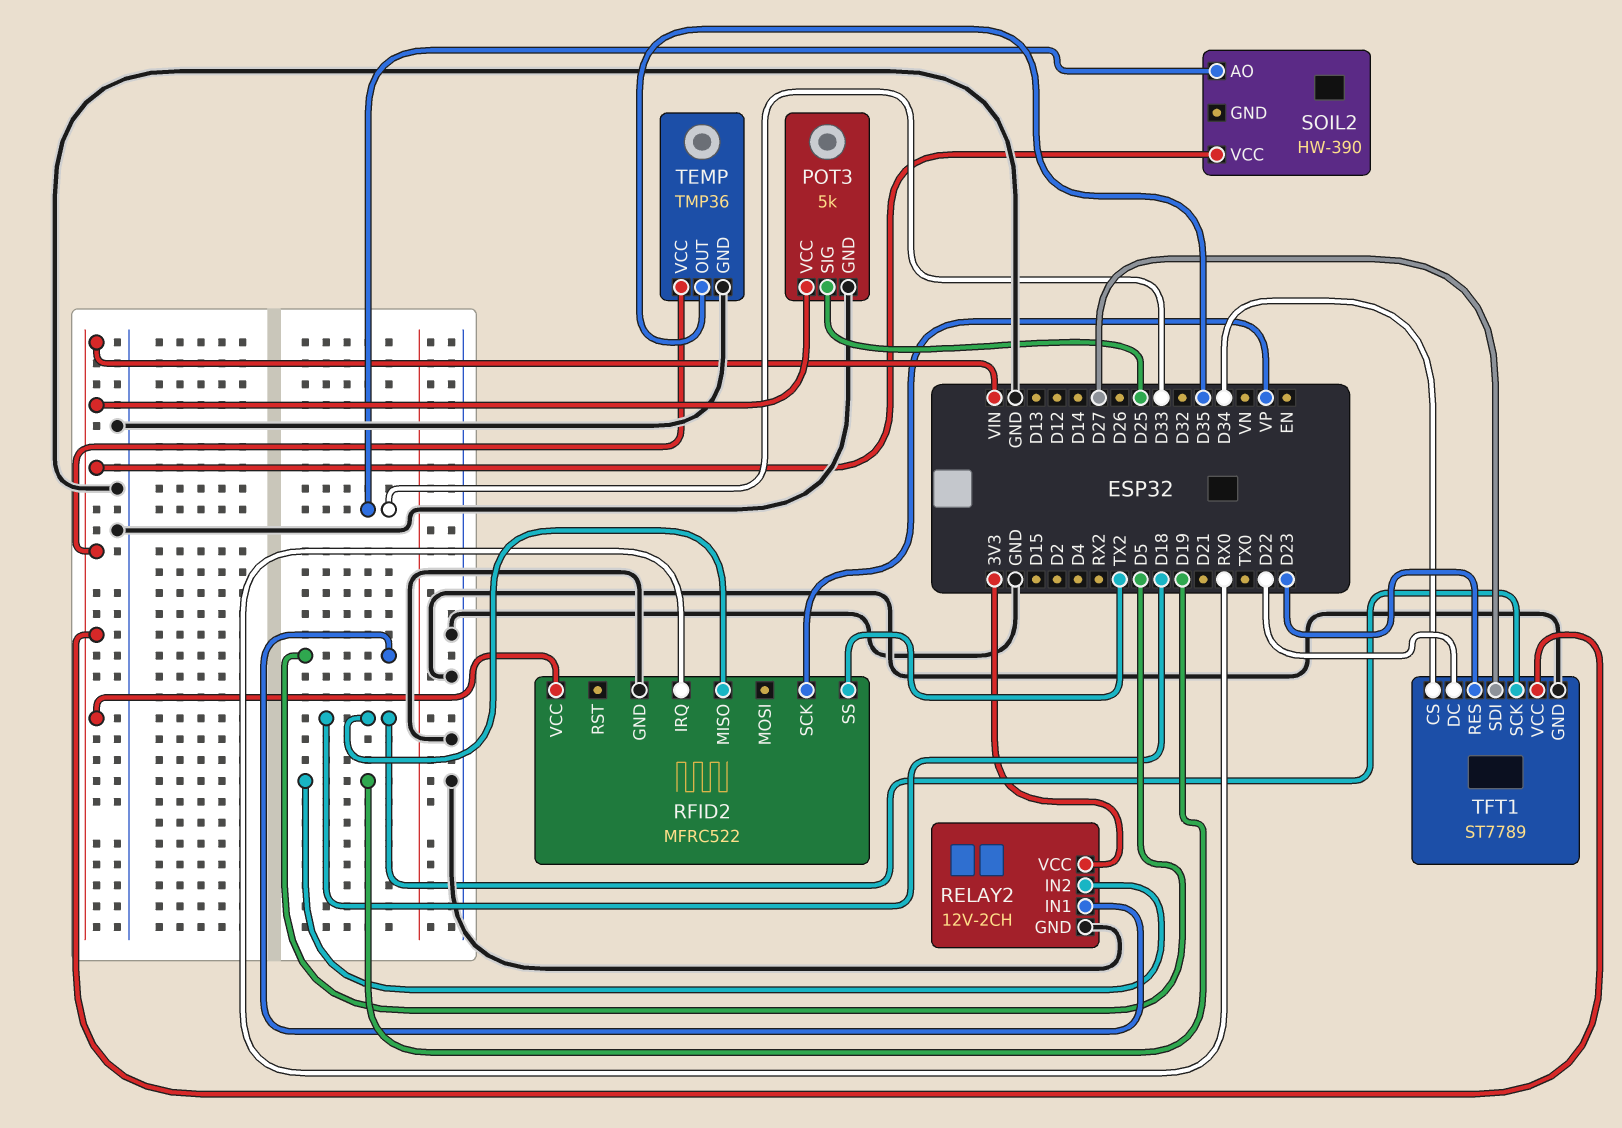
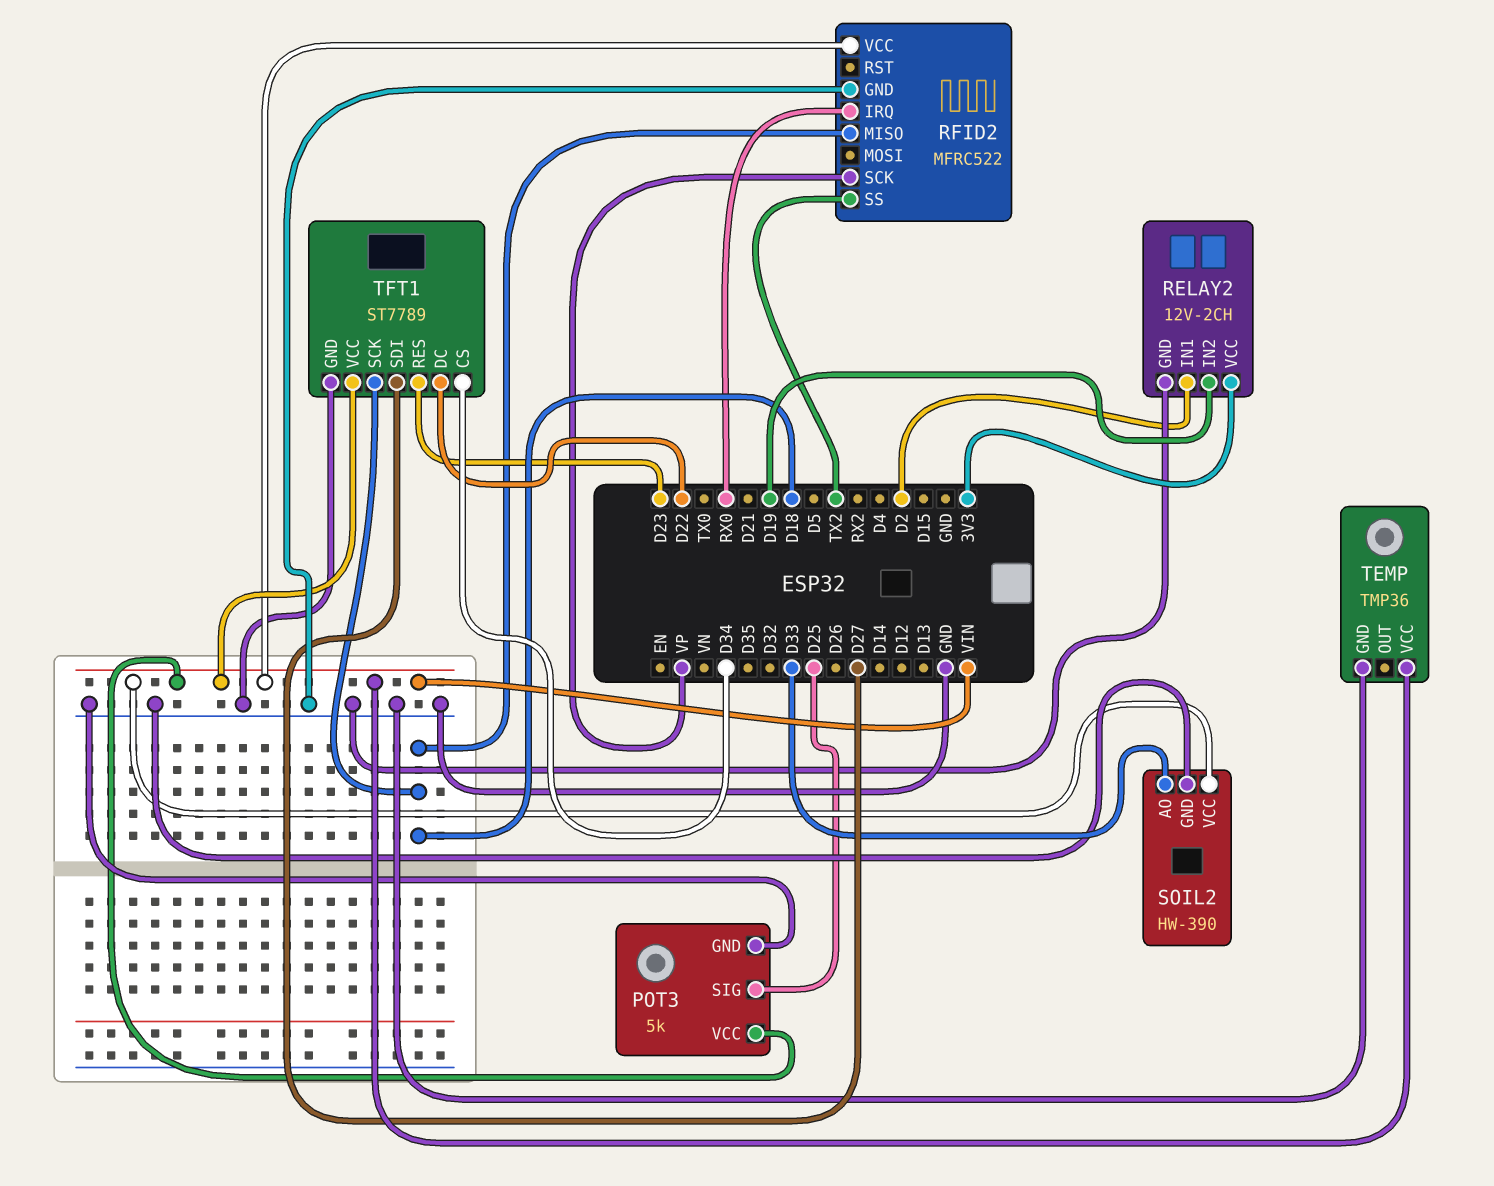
RELAY2 pin IN1: D5 -> D2
SOIL2 pin GND: none -> GND
TEMP pin OUT: D35 -> none

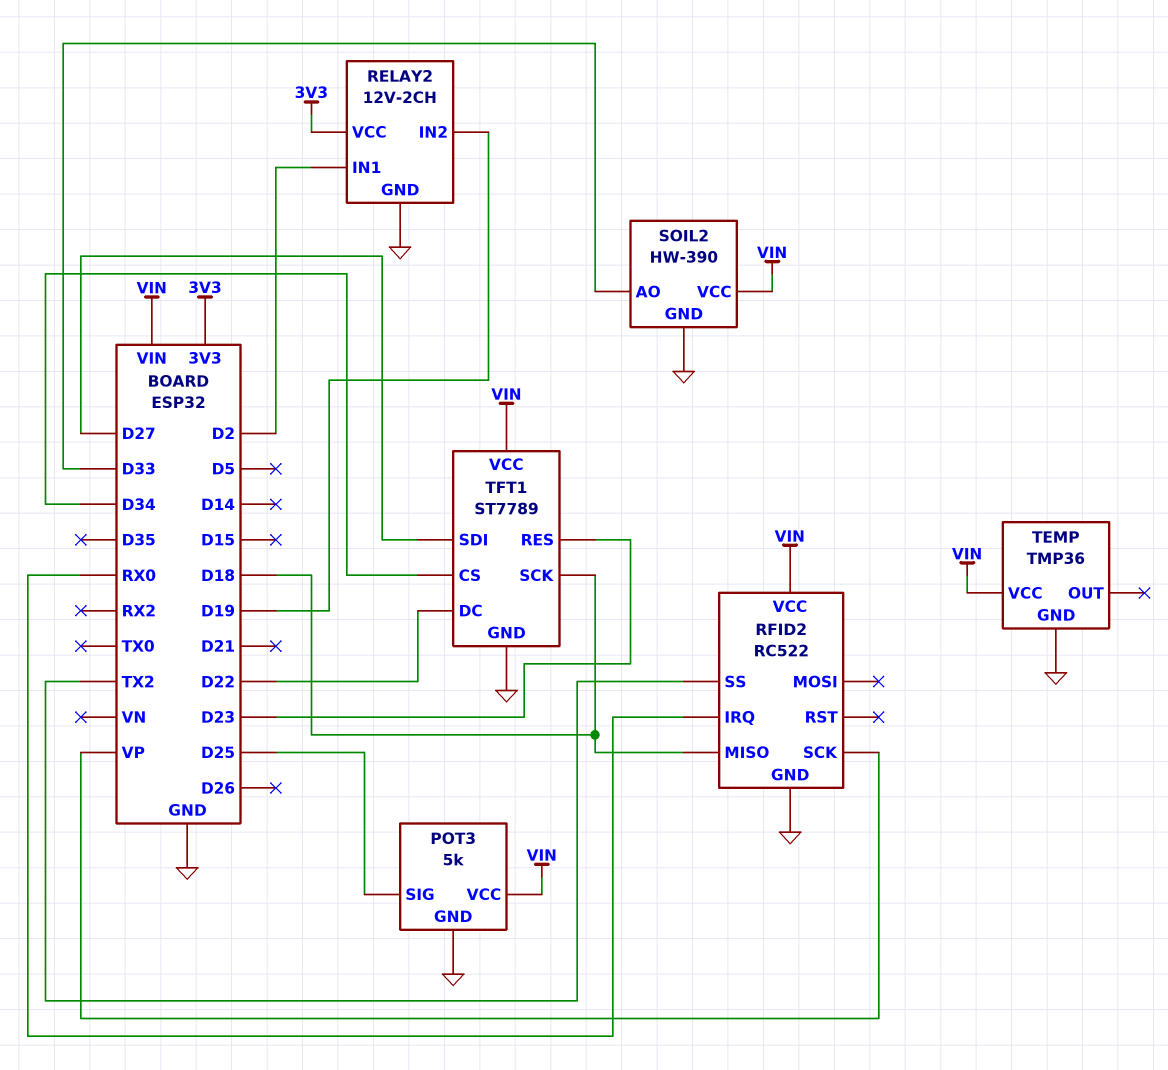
RFID2: MFRC522 -> RC522

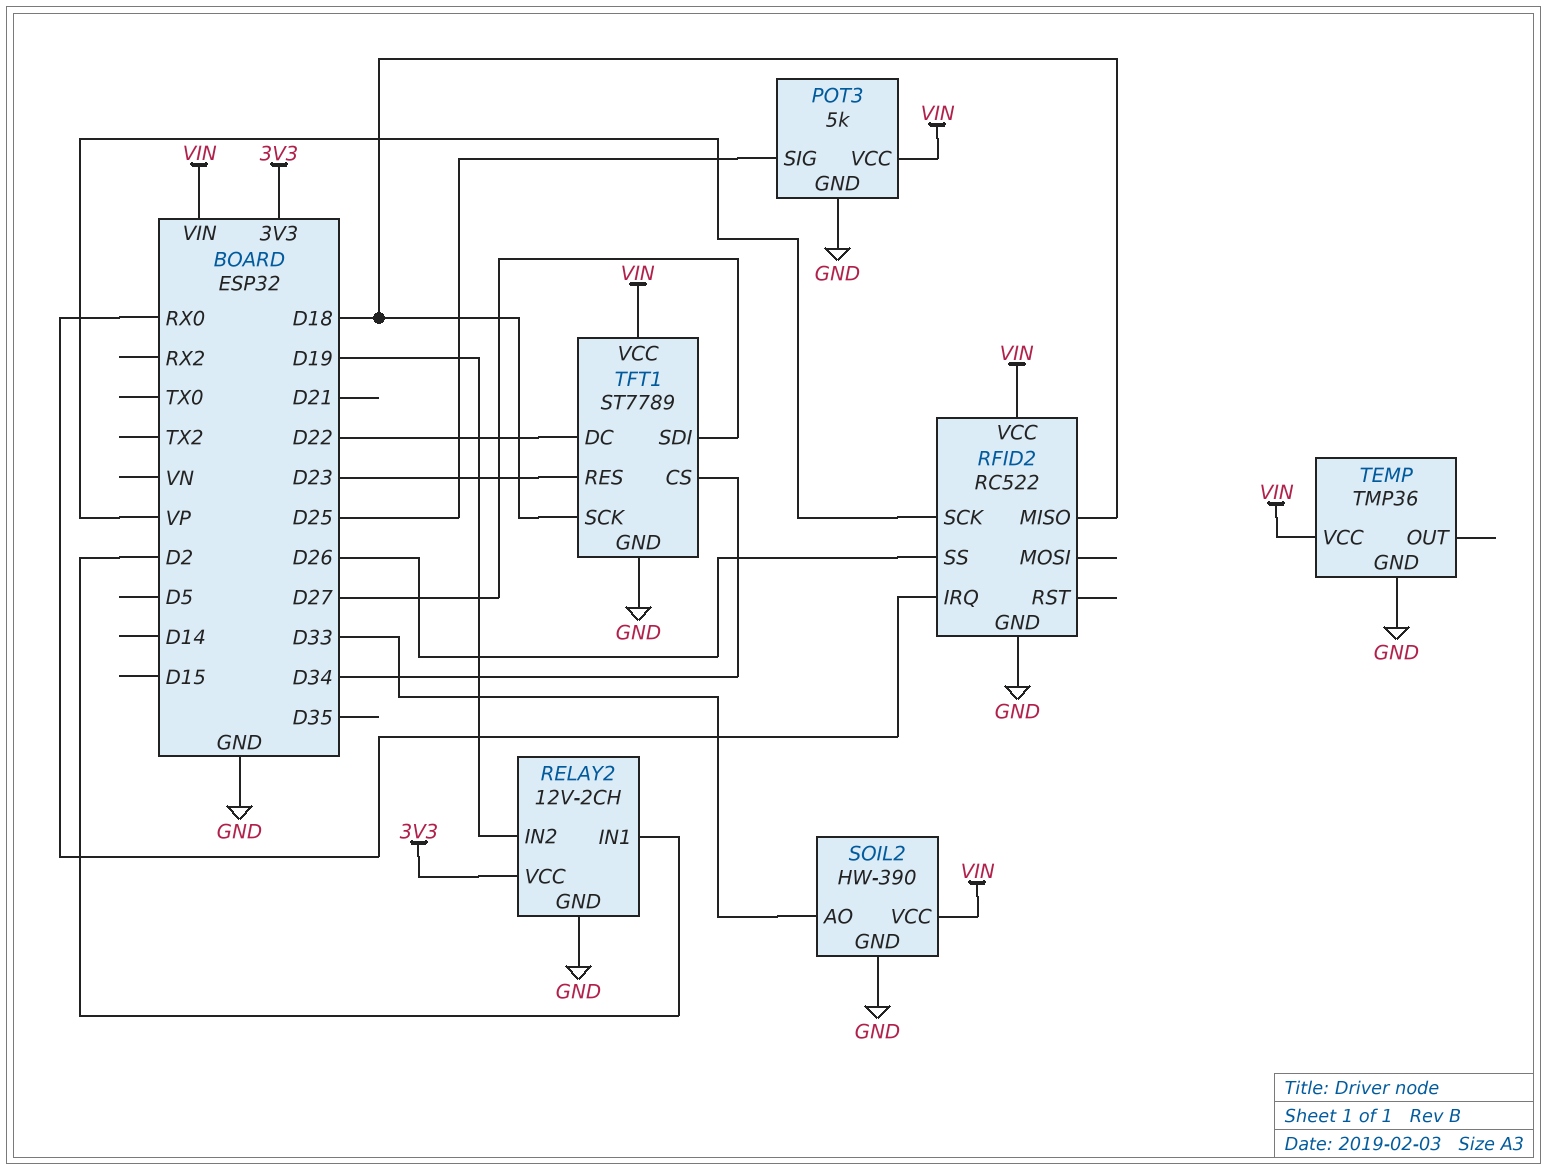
RFID2 pin SS: TX2 -> D26

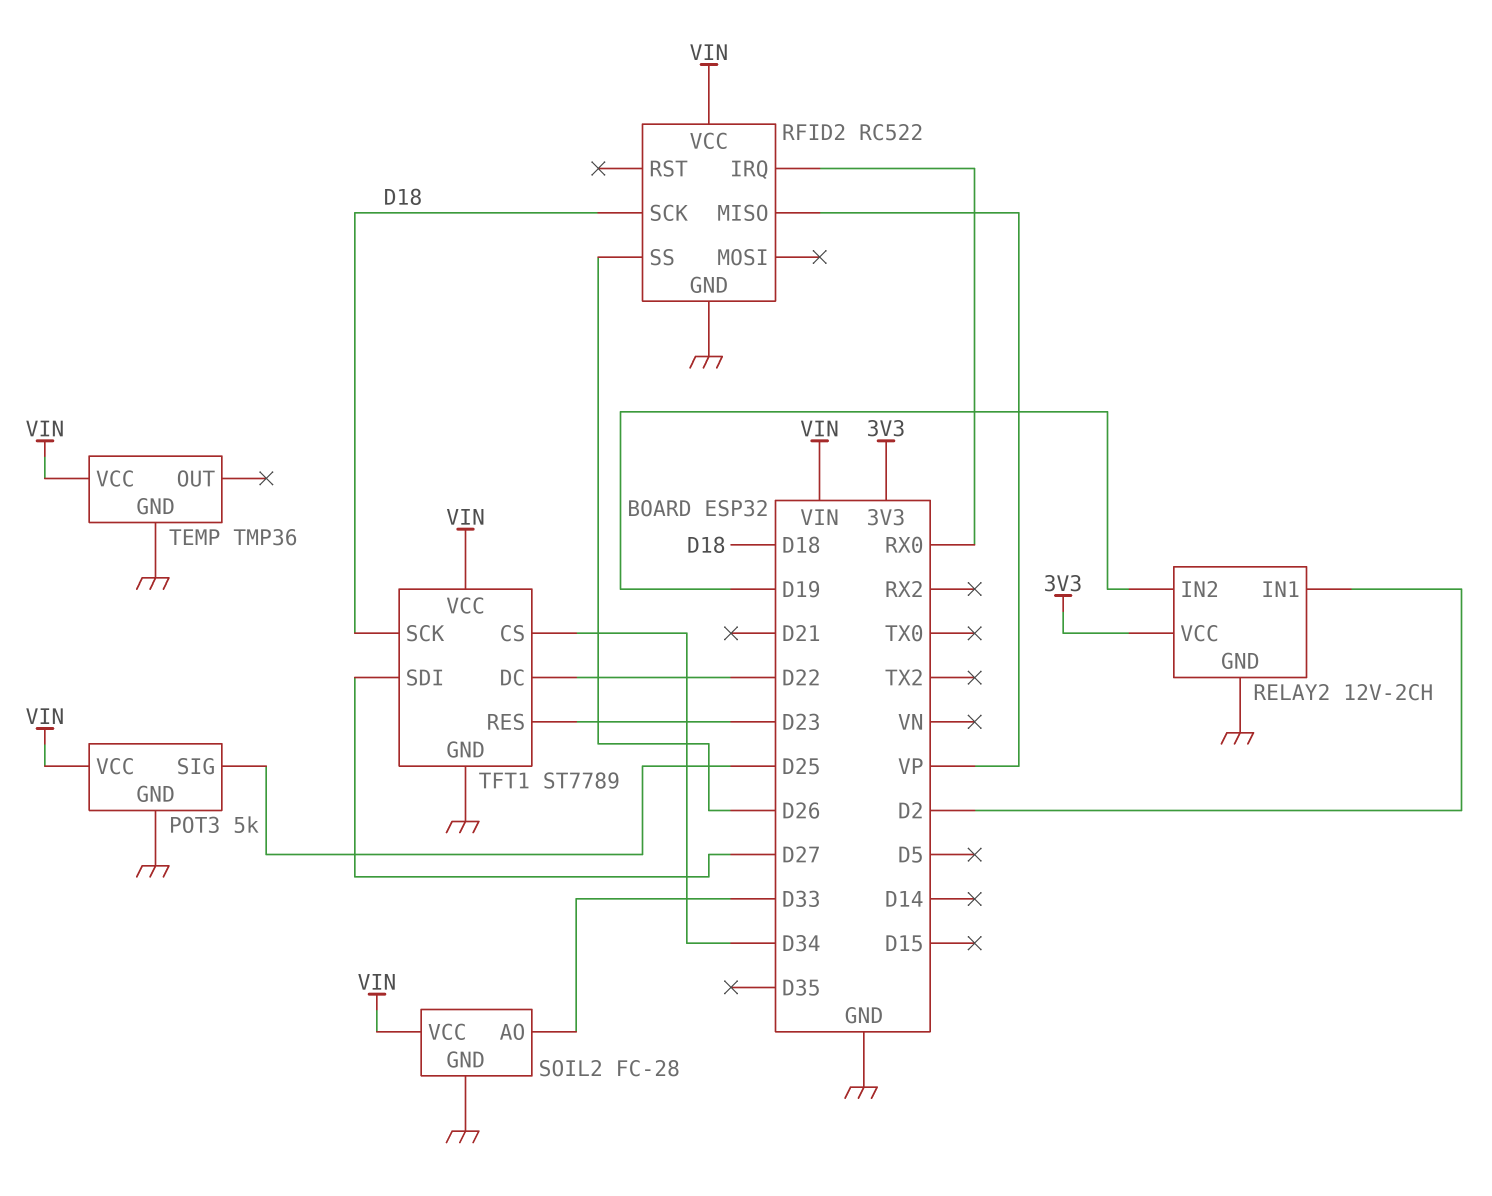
RFID2 pin MISO: D18 -> VP
RFID2 pin SCK: VP -> D18
SOIL2: HW-390 -> FC-28

